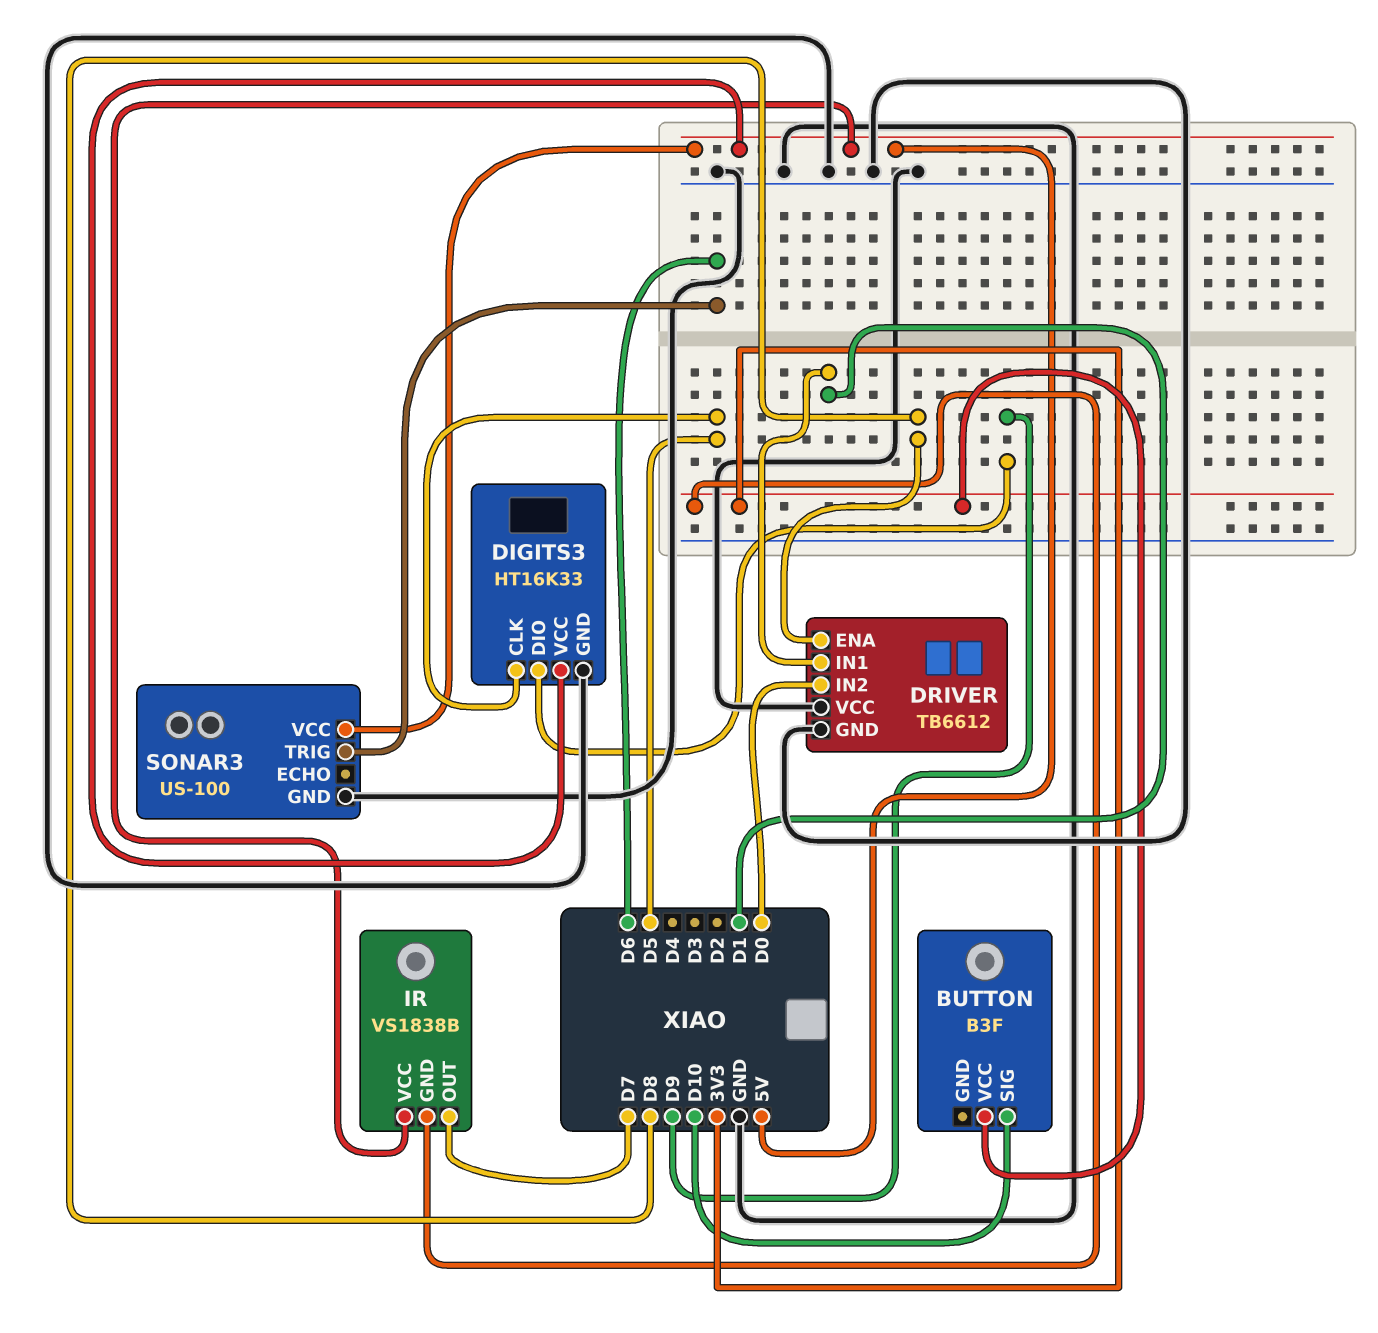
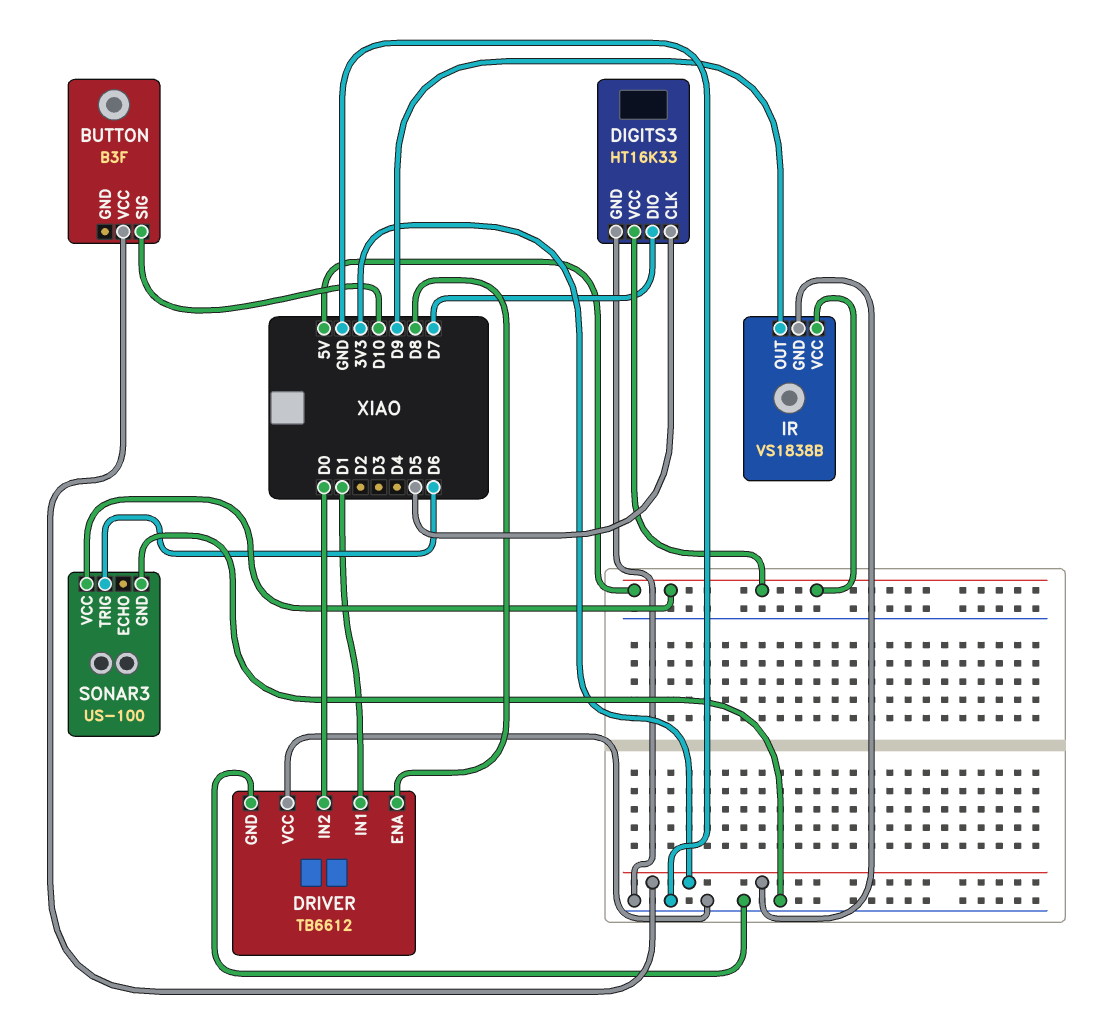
DIGITS3 pin DIO: D9 -> D7
IR pin OUT: D7 -> D9

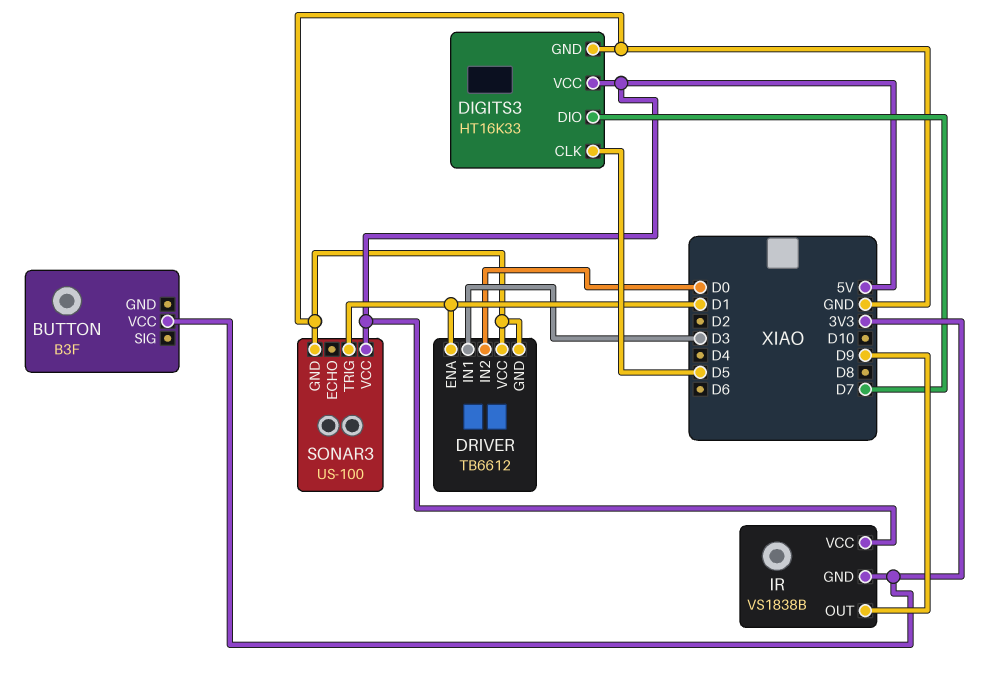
BUTTON pin SIG: D10 -> none
DRIVER pin ENA: D8 -> D1
DRIVER pin IN1: D1 -> D3
SONAR3 pin TRIG: D6 -> D1

